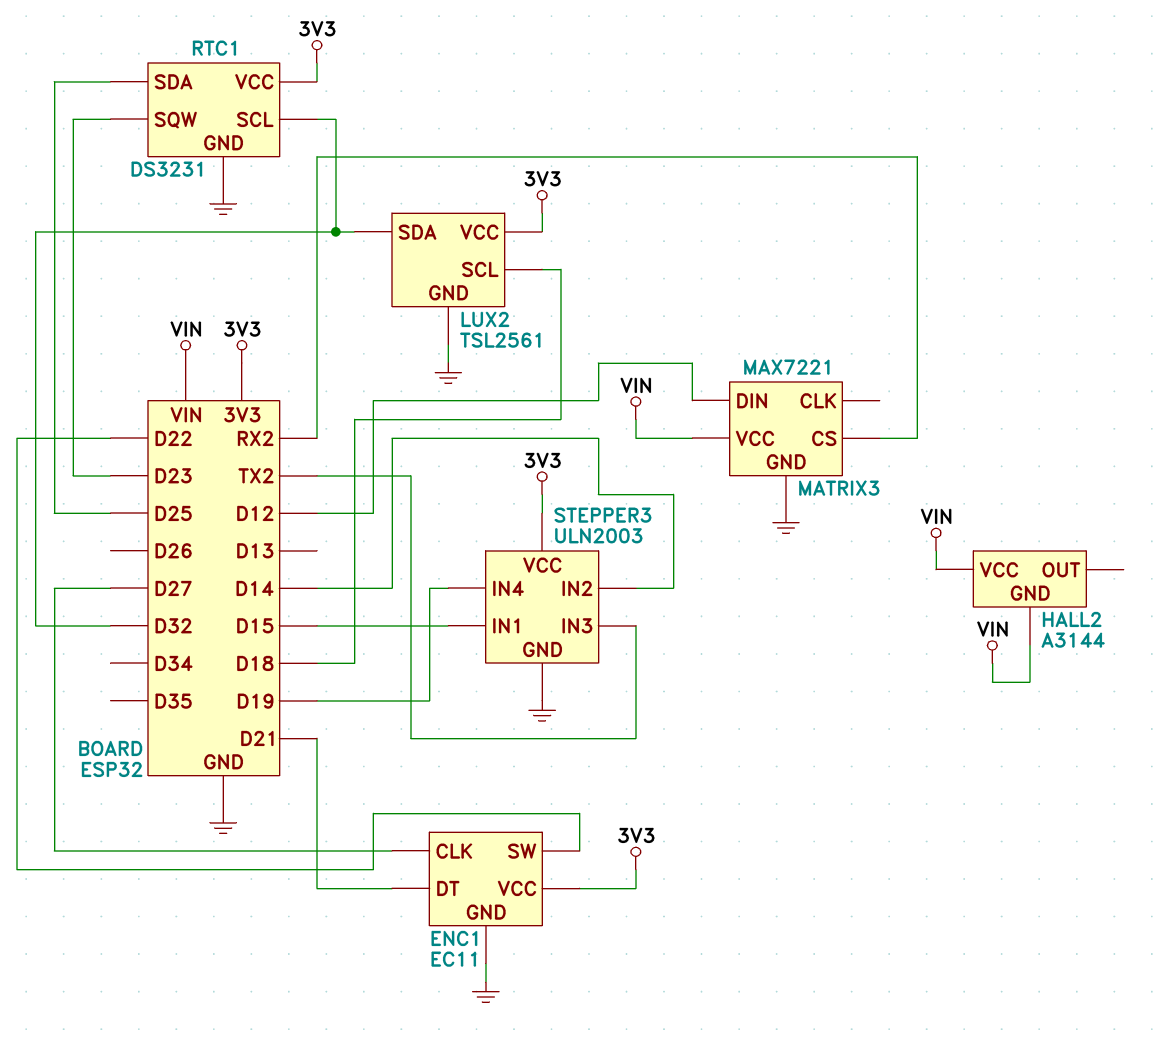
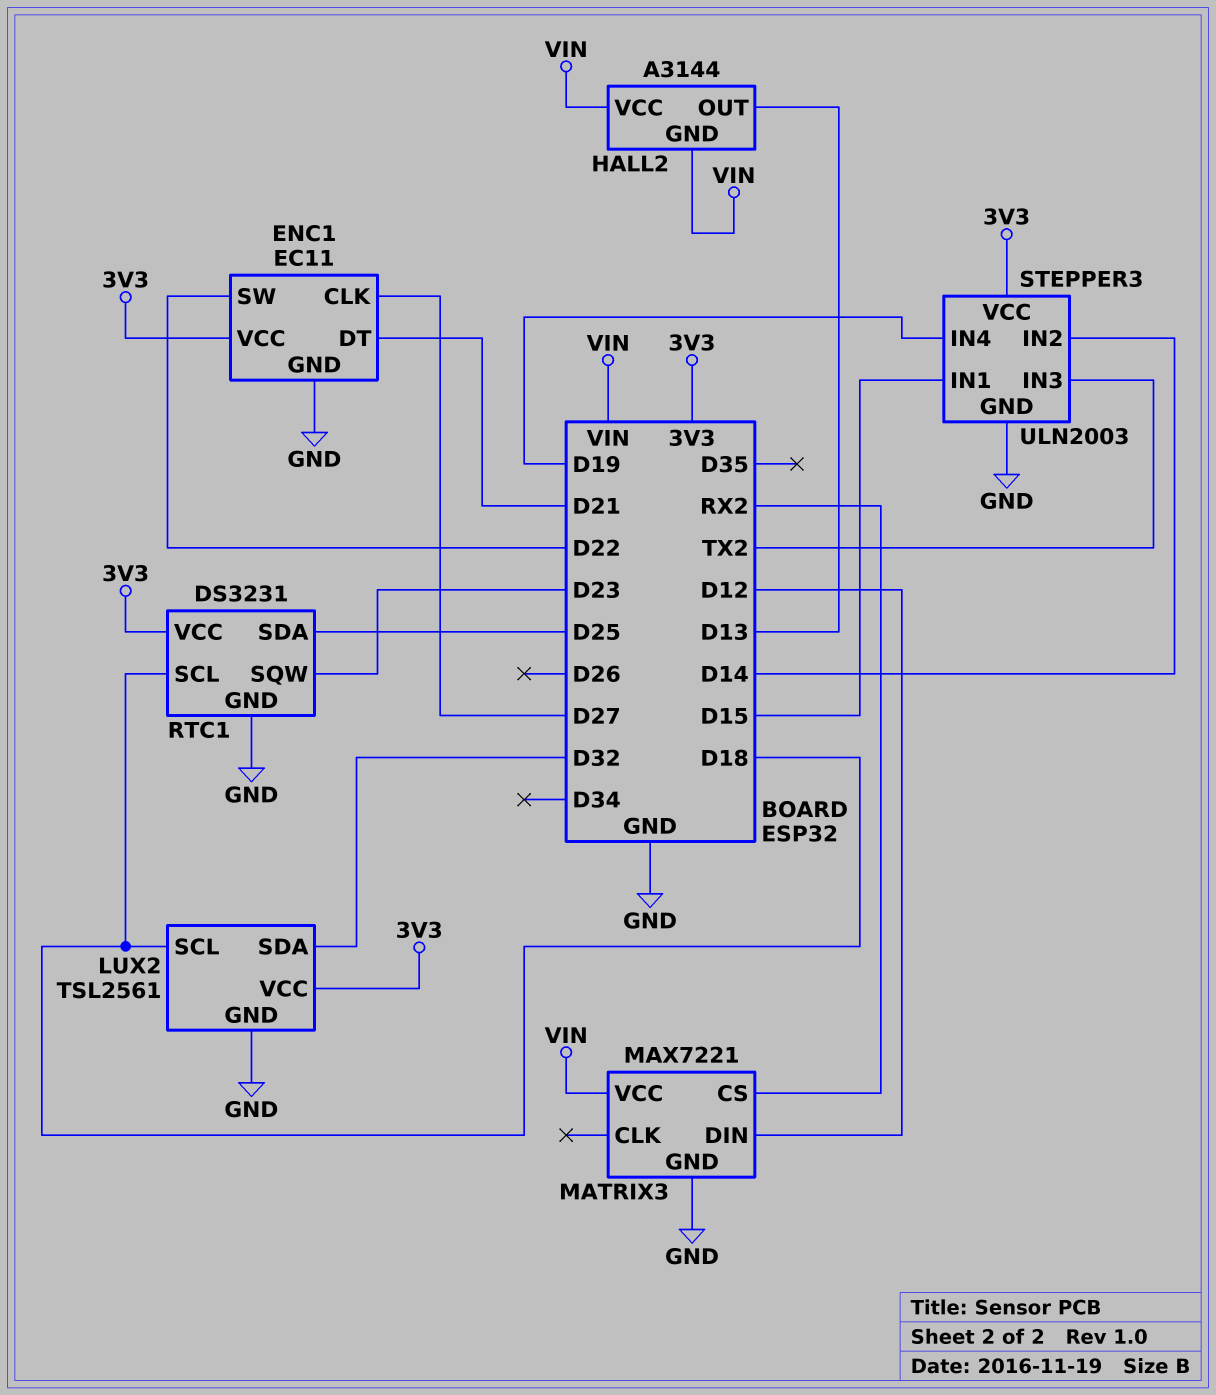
HALL2 pin OUT: none -> D13
RTC1 pin SCL: D32 -> D18

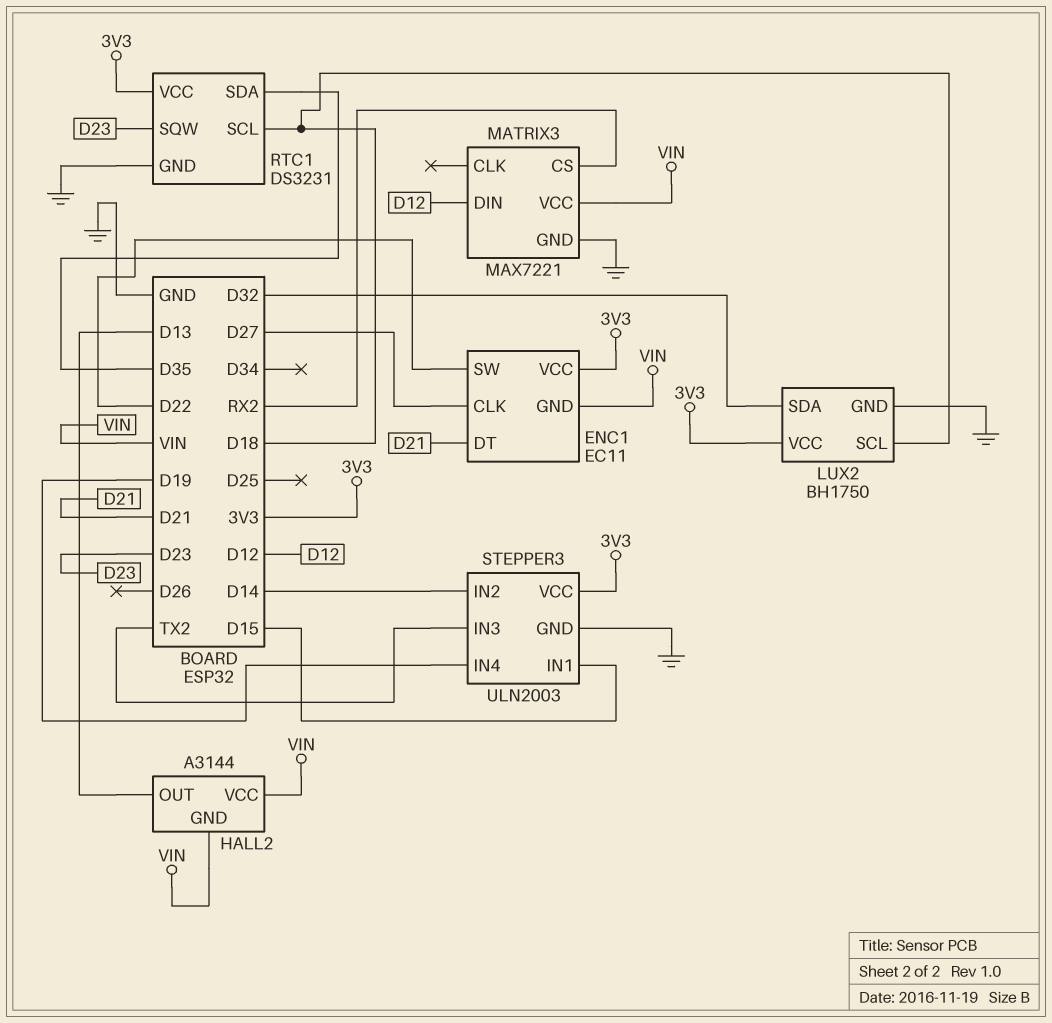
ENC1 pin GND: GND -> VIN
LUX2: TSL2561 -> BH1750
RTC1 pin SDA: D25 -> D35

